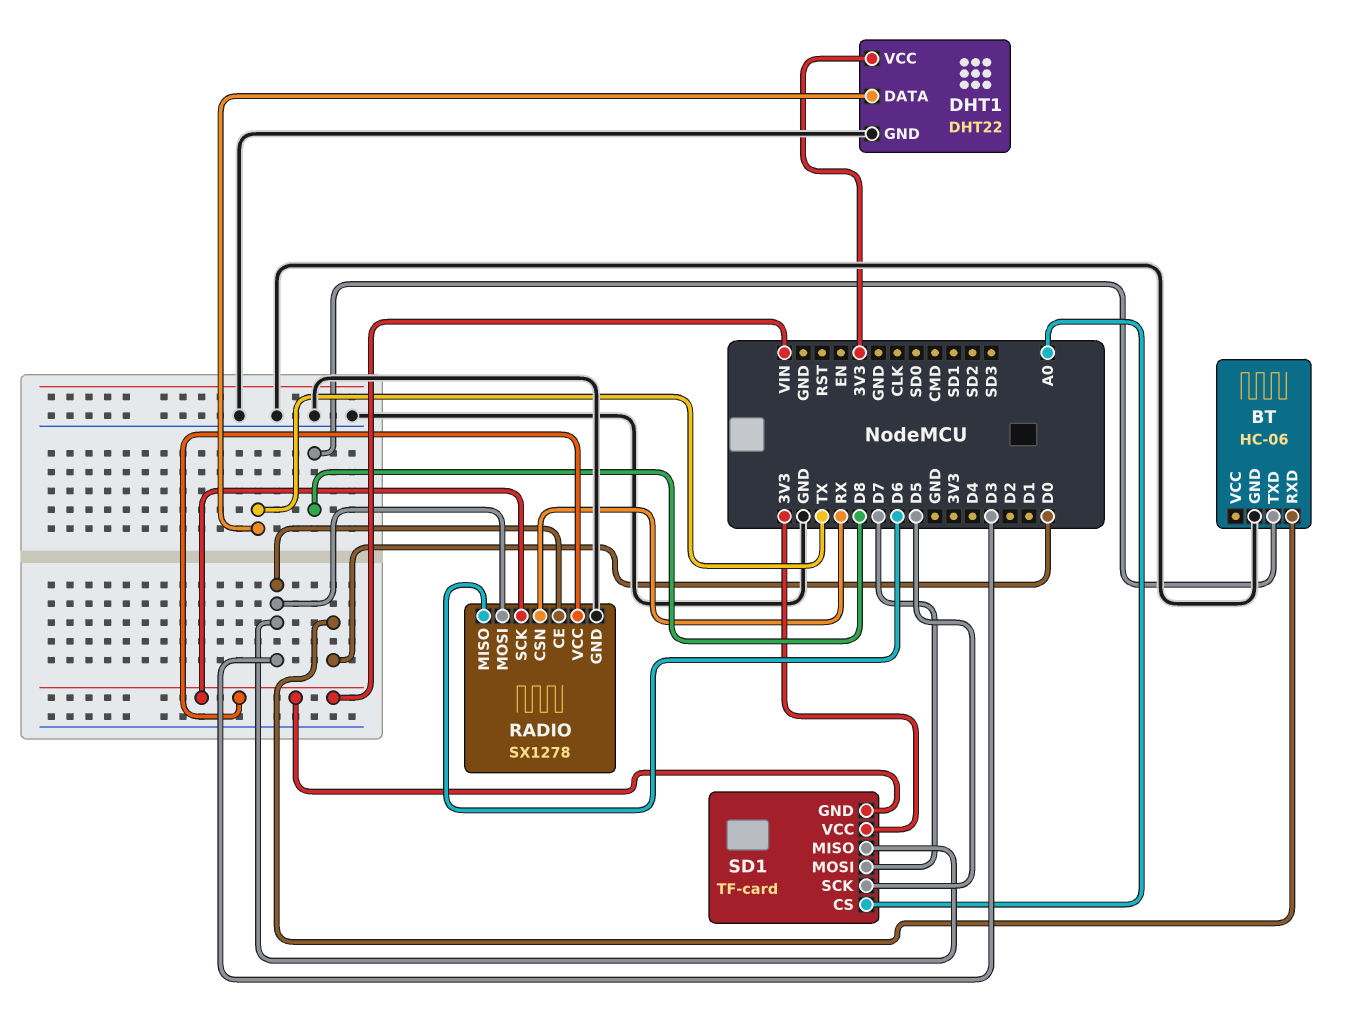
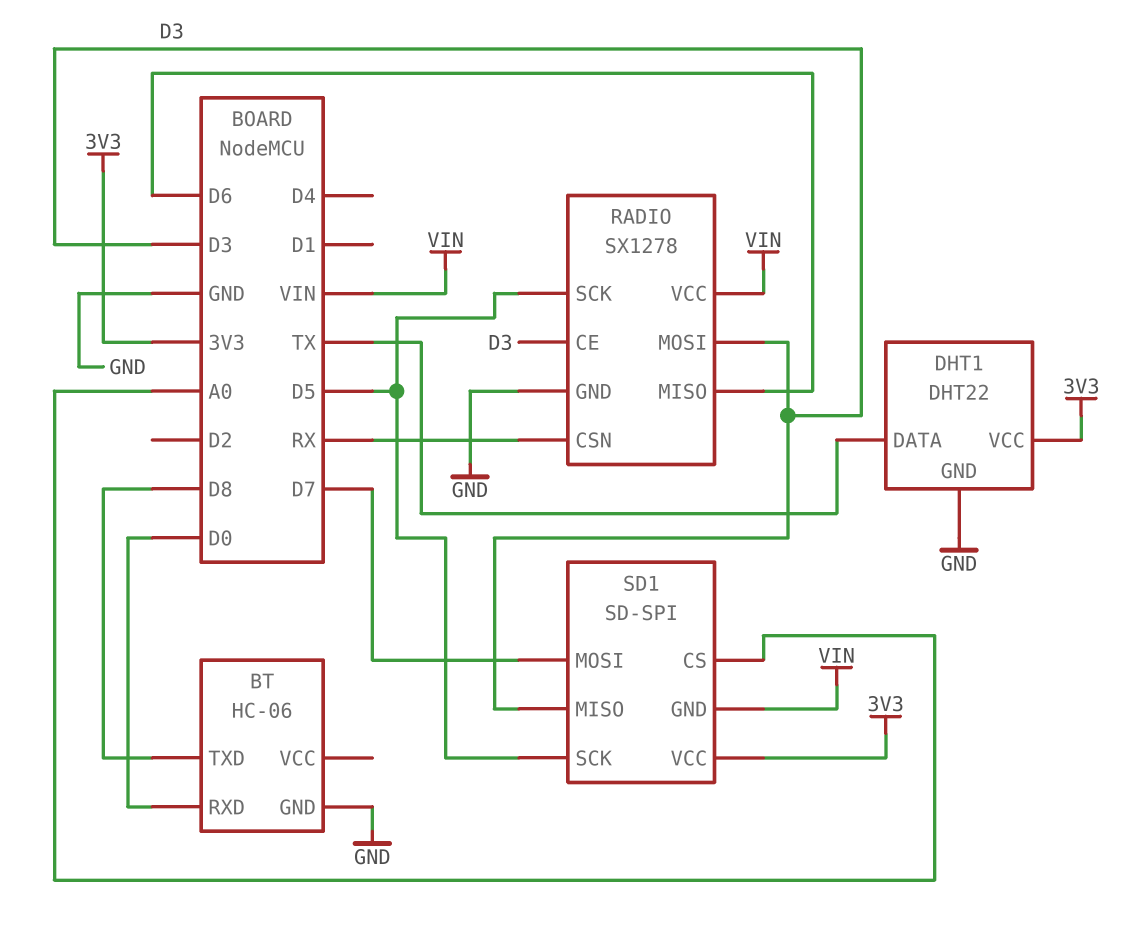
RADIO pin SCK: VIN -> D5
SD1: TF-card -> SD-SPI

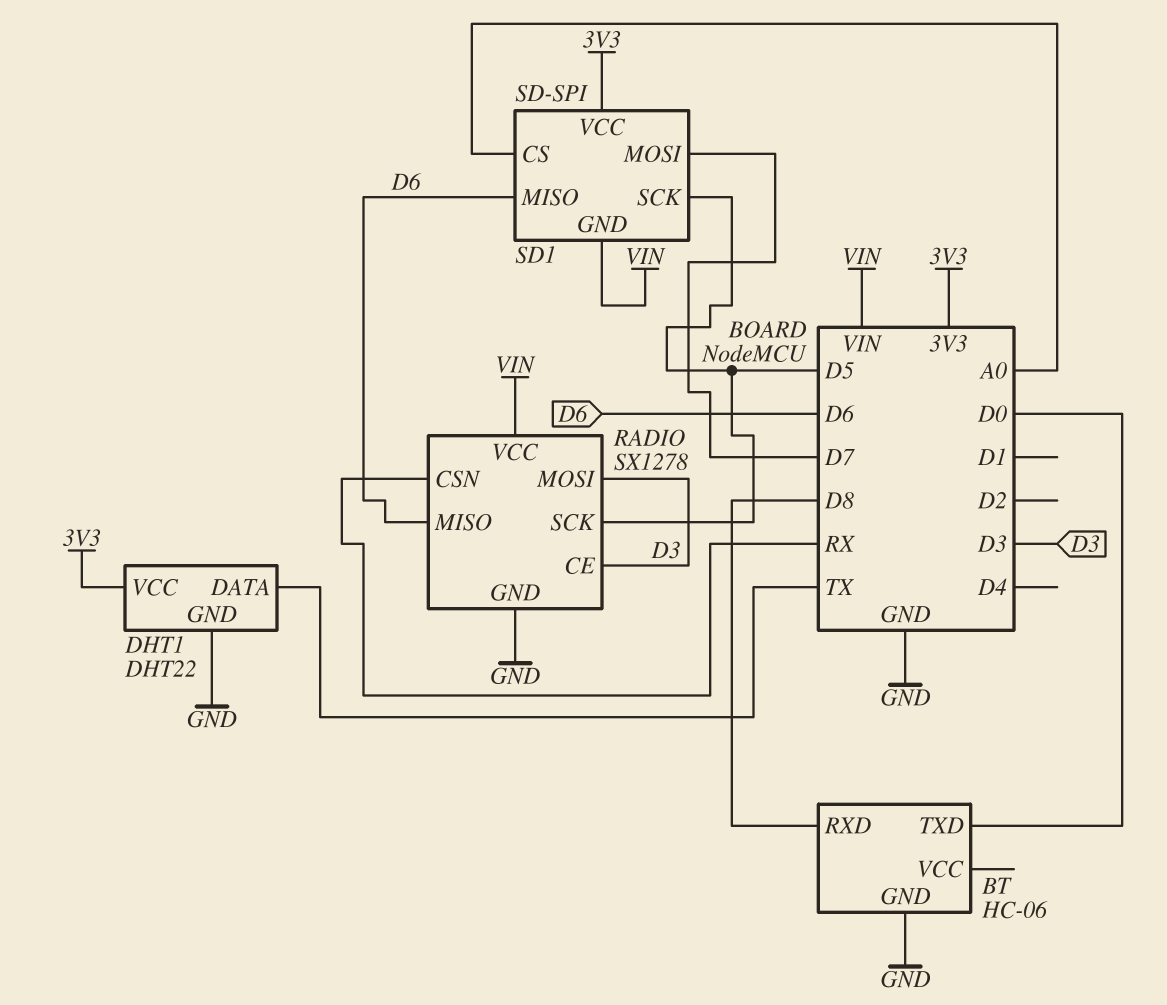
BT pin RXD: D0 -> D8
BT pin TXD: D8 -> D0
SD1 pin MISO: D3 -> D6

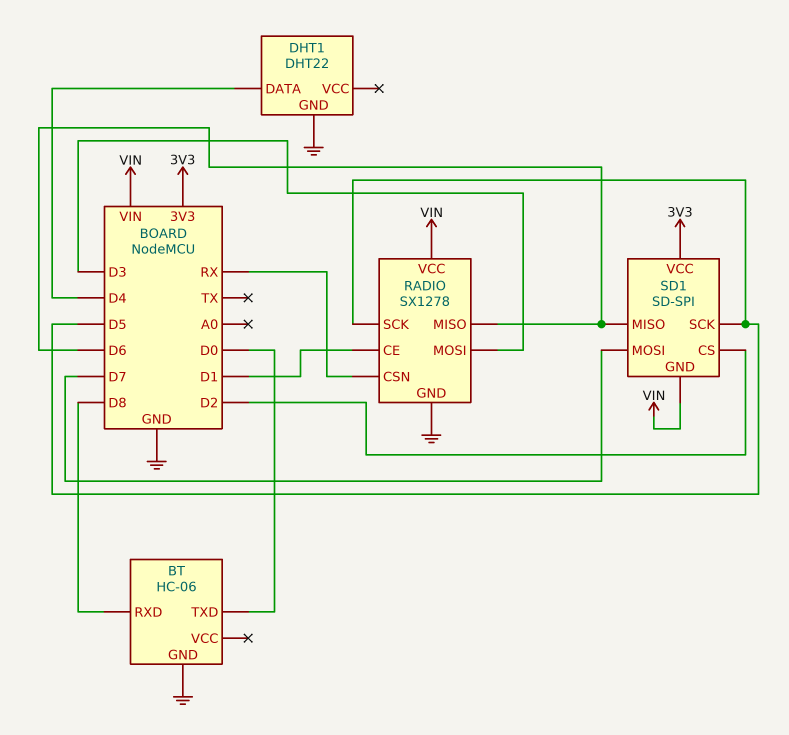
DHT1 pin DATA: TX -> D4
DHT1 pin VCC: 3V3 -> none
RADIO pin CE: D3 -> D1
SD1 pin CS: A0 -> D2

